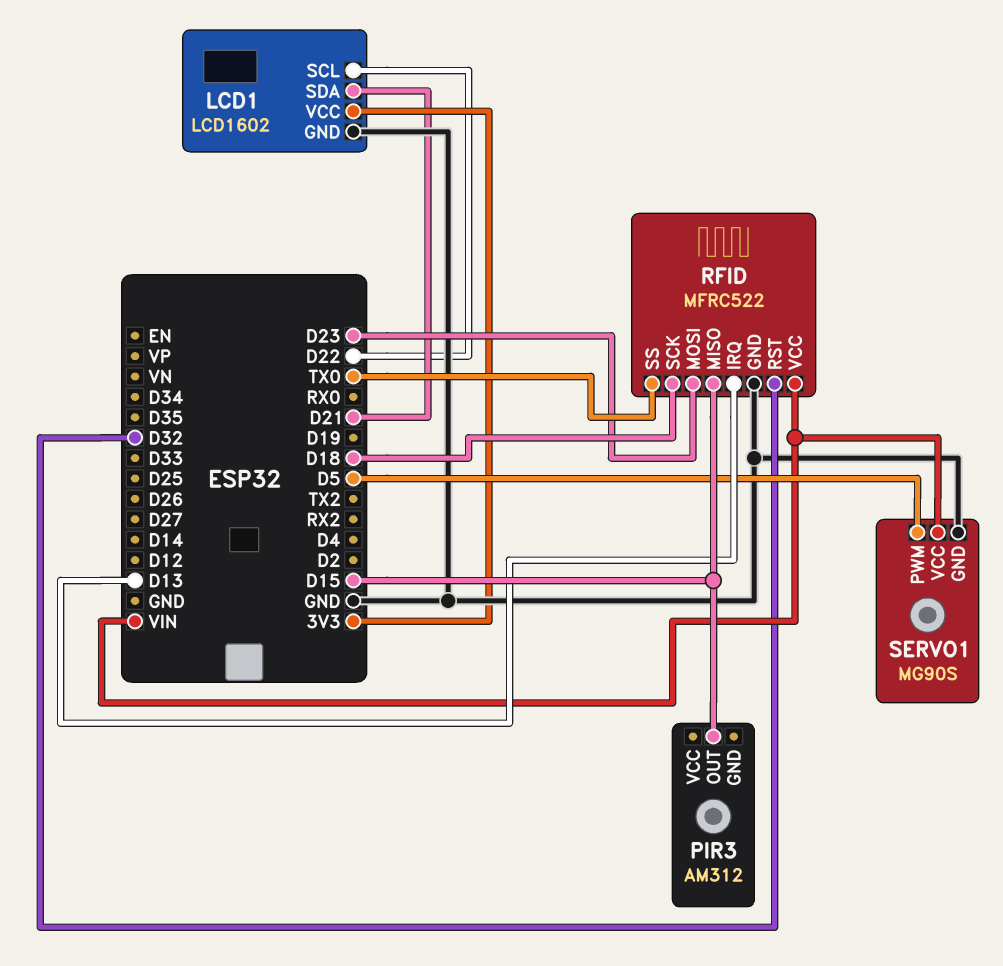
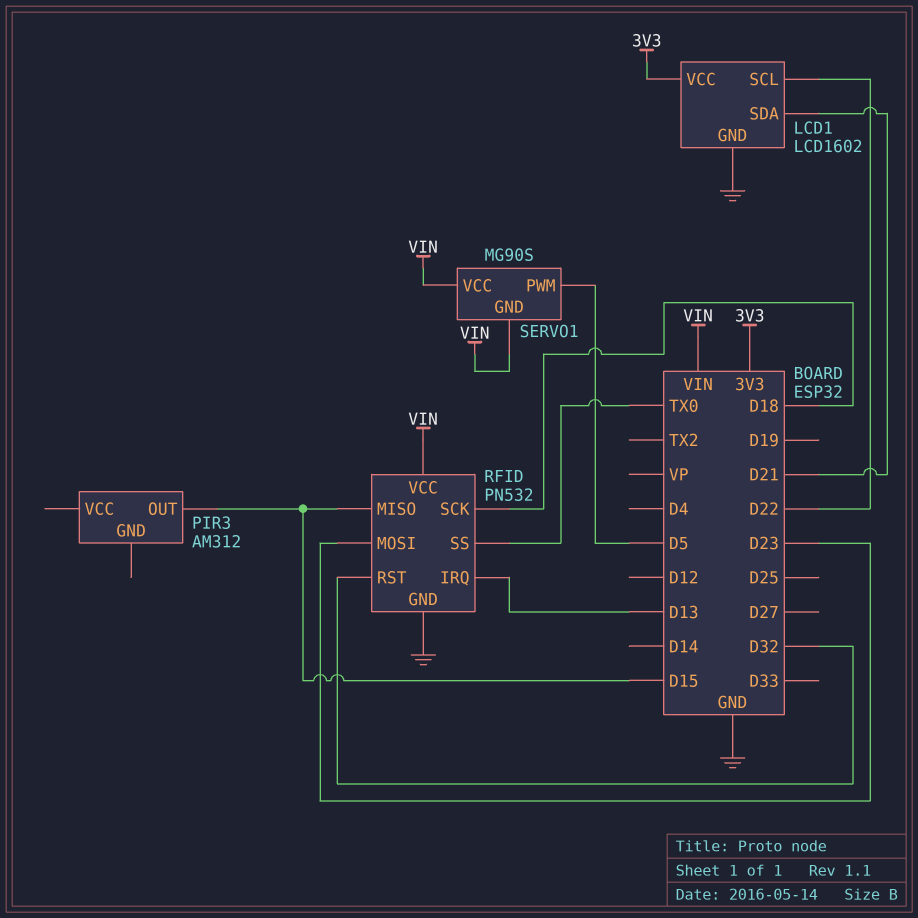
RFID: MFRC522 -> PN532
SERVO1 pin GND: GND -> VIN

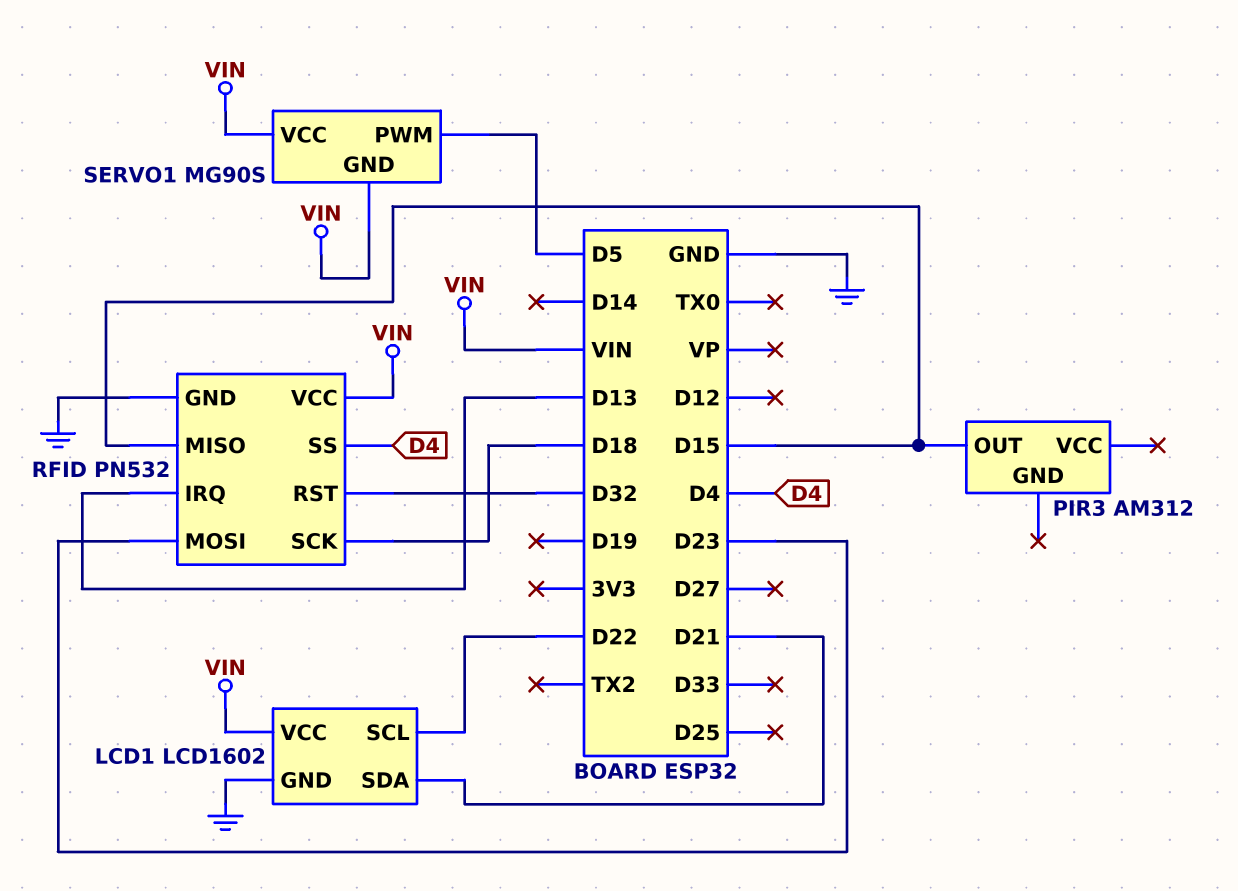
LCD1 pin VCC: 3V3 -> VIN
RFID pin SS: TX0 -> D4

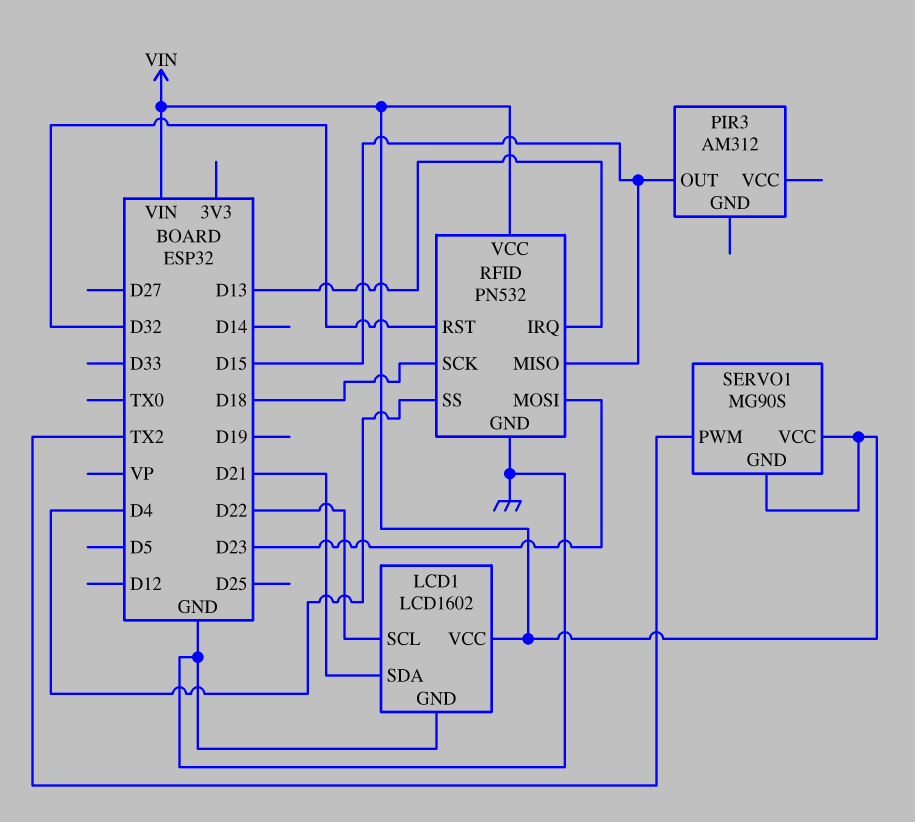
SERVO1 pin PWM: D5 -> TX2

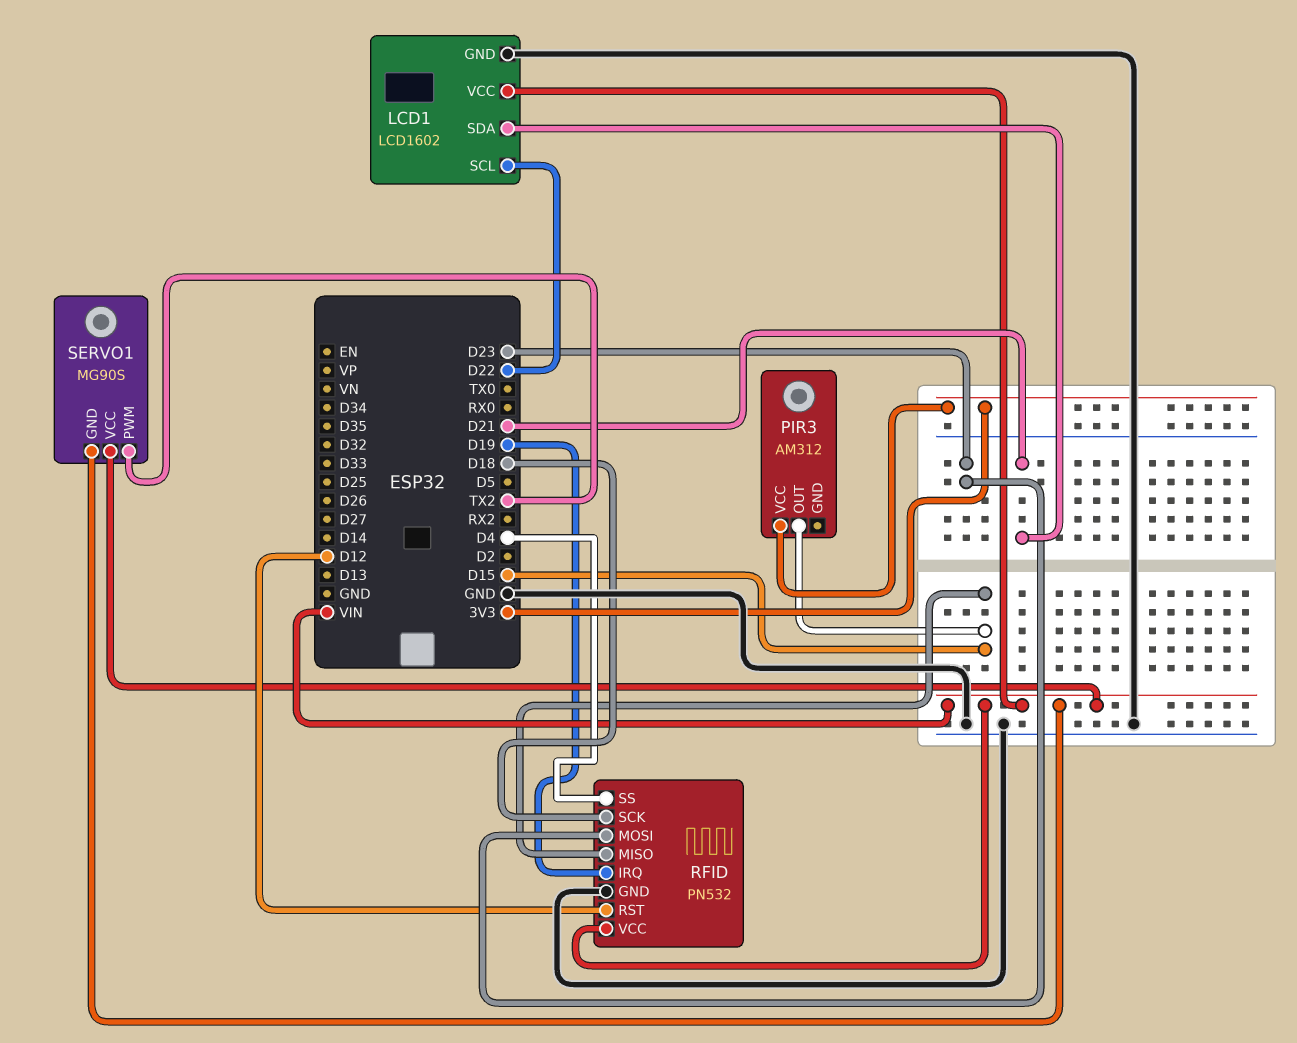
PIR3 pin VCC: none -> 3V3
RFID pin IRQ: D13 -> D19
RFID pin RST: D32 -> D12

